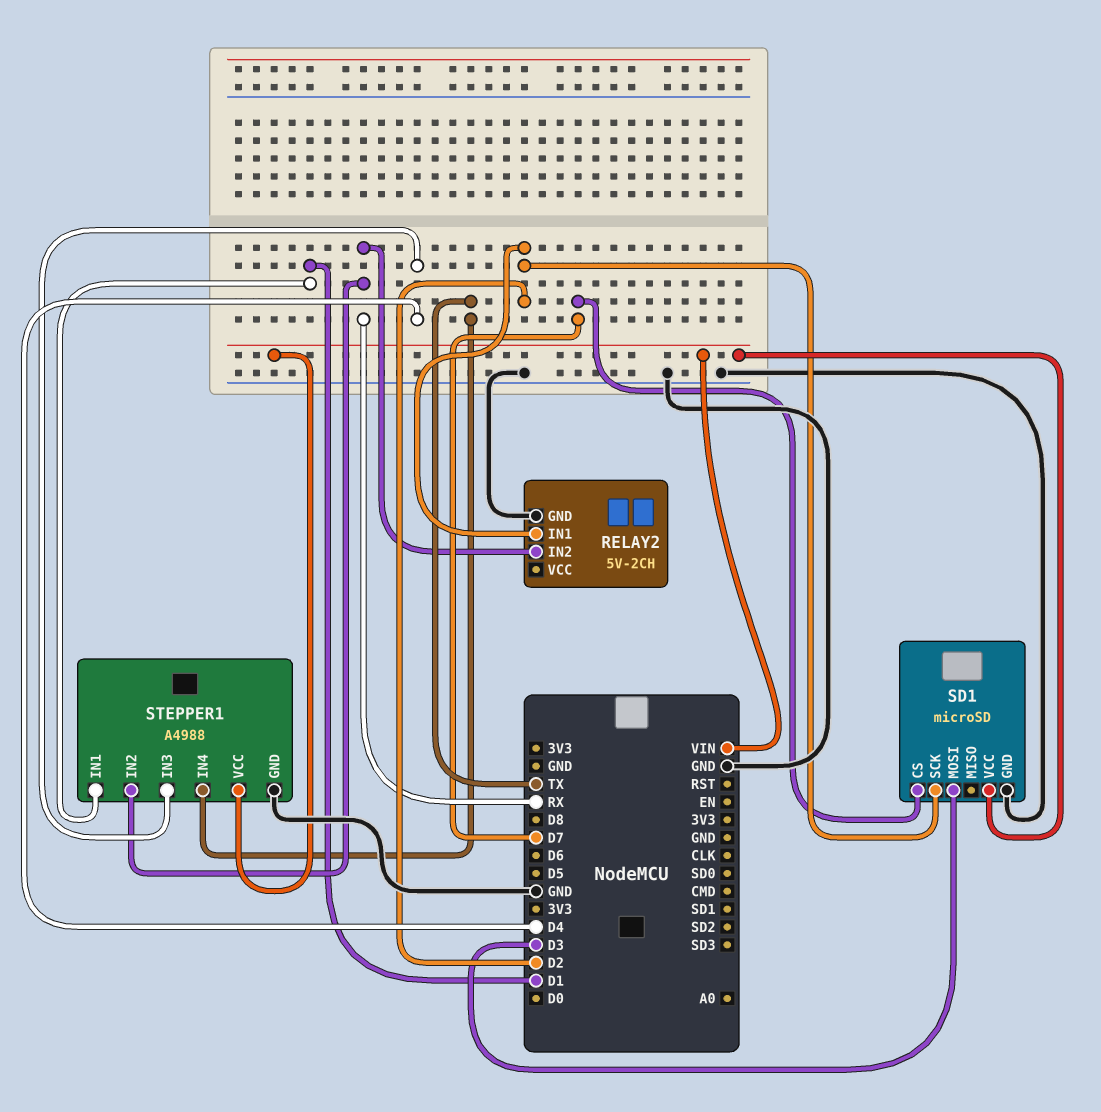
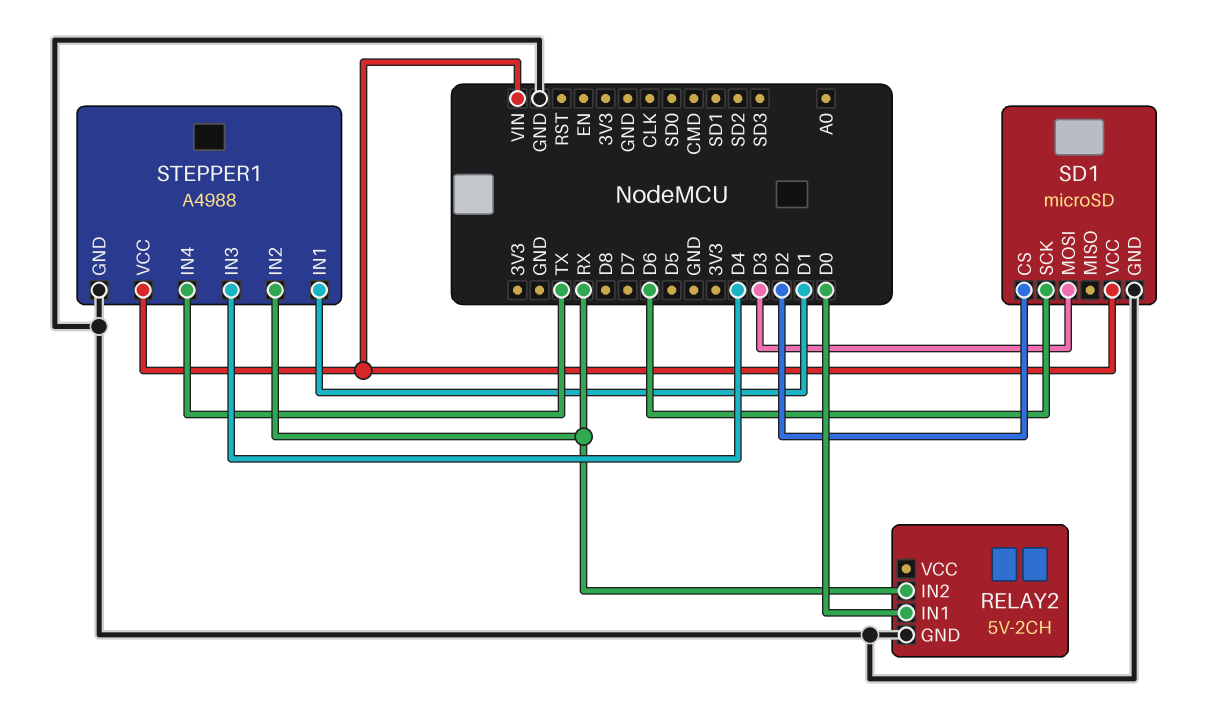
RELAY2 pin IN1: D2 -> D0
SD1 pin CS: D7 -> D2
SD1 pin SCK: D2 -> D6

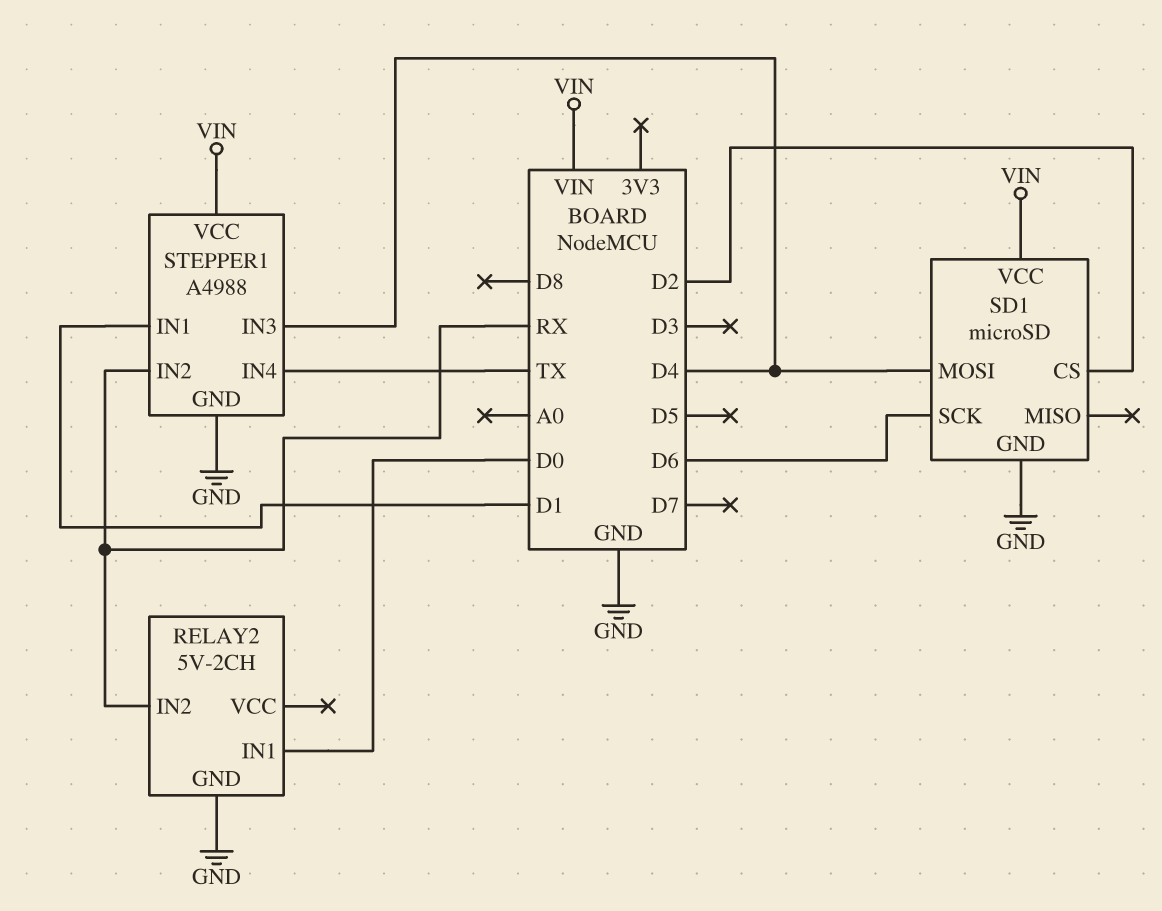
SD1 pin MOSI: D3 -> D4

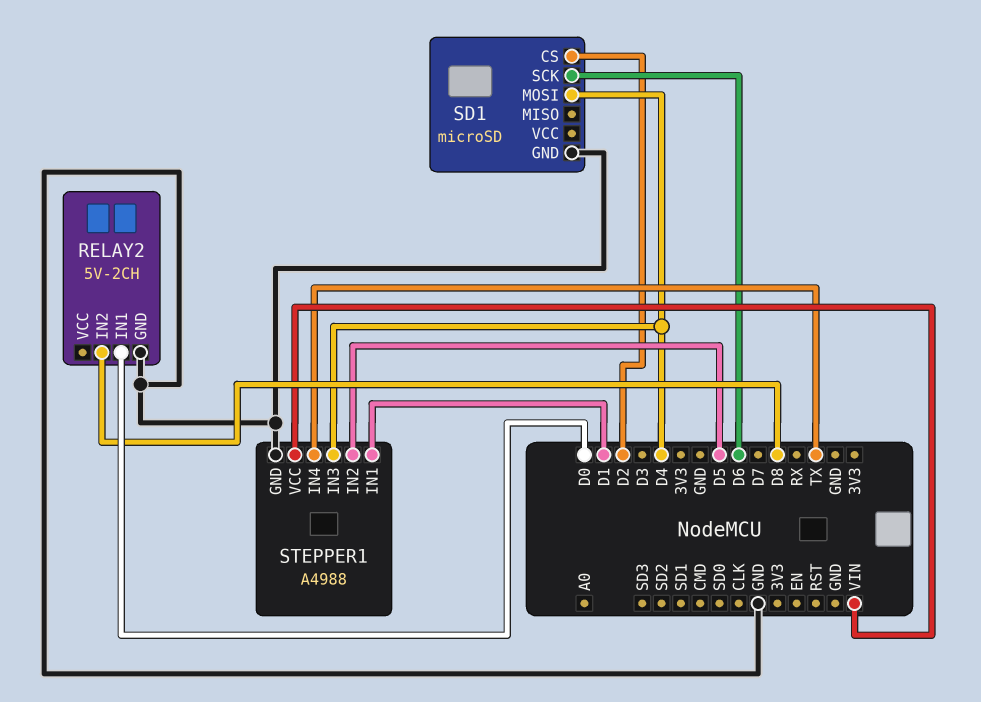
RELAY2 pin IN2: RX -> D8
SD1 pin VCC: VIN -> none
STEPPER1 pin IN2: RX -> D5

